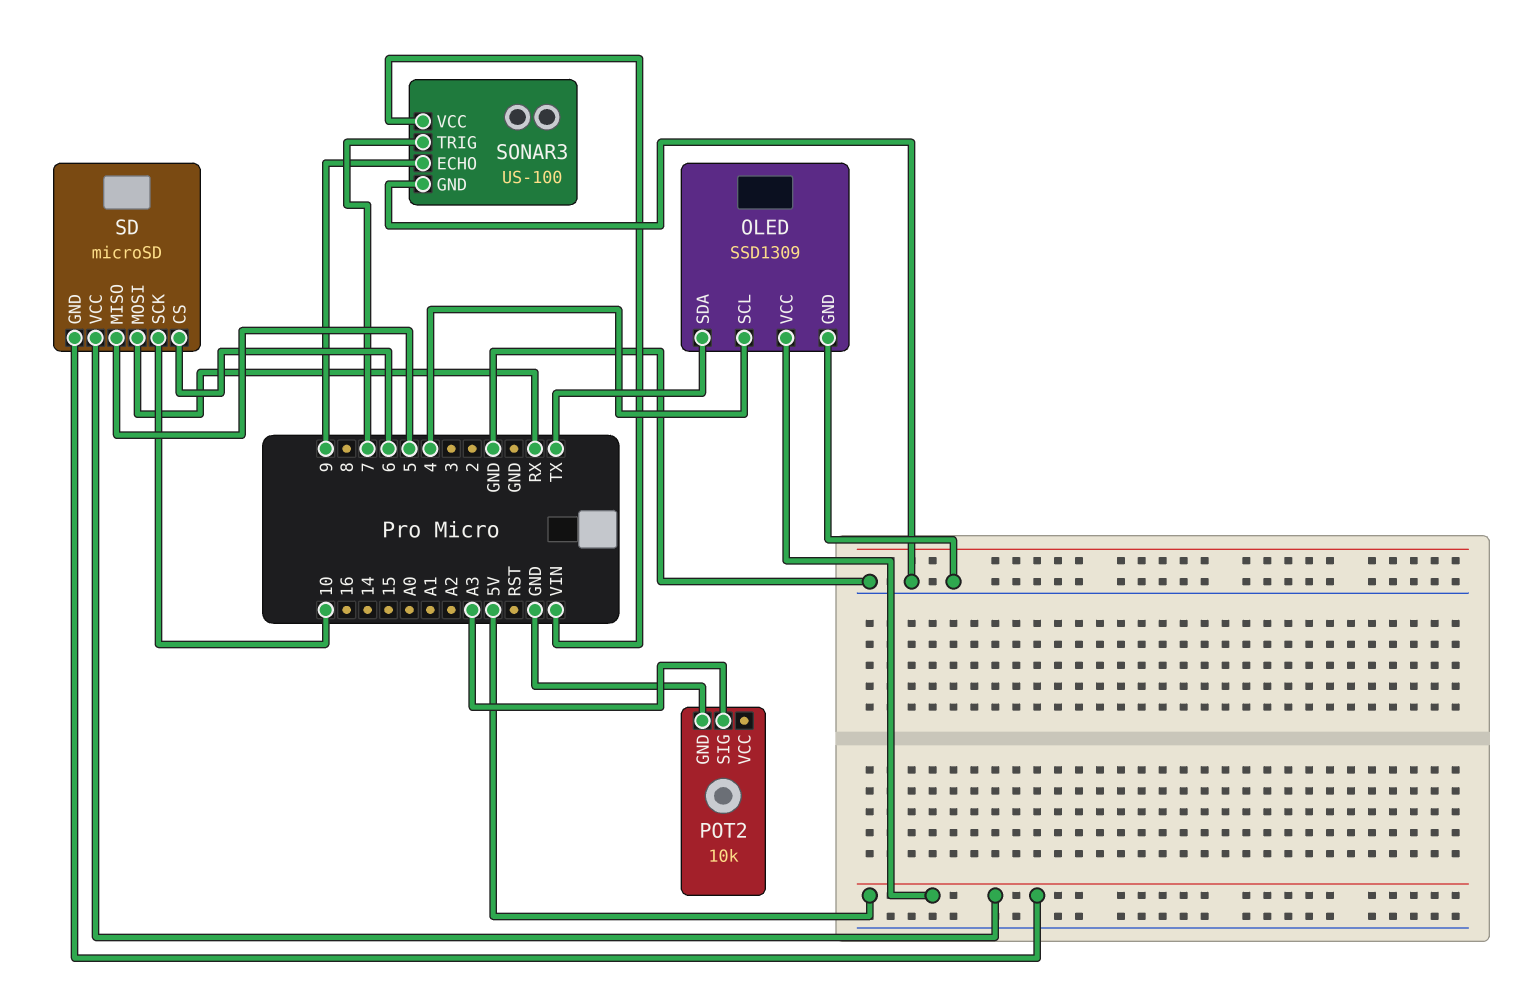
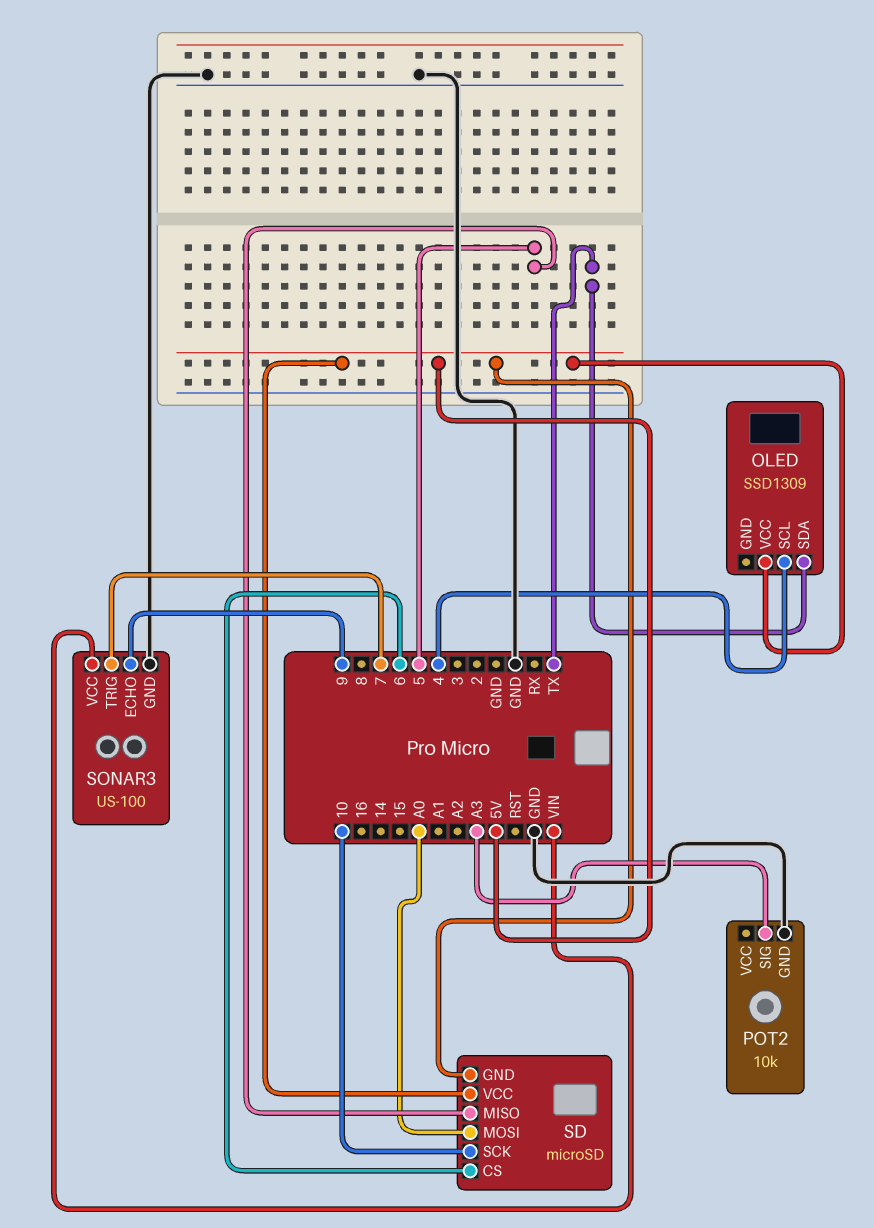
OLED pin GND: GND -> none
SD pin MOSI: RX -> A0

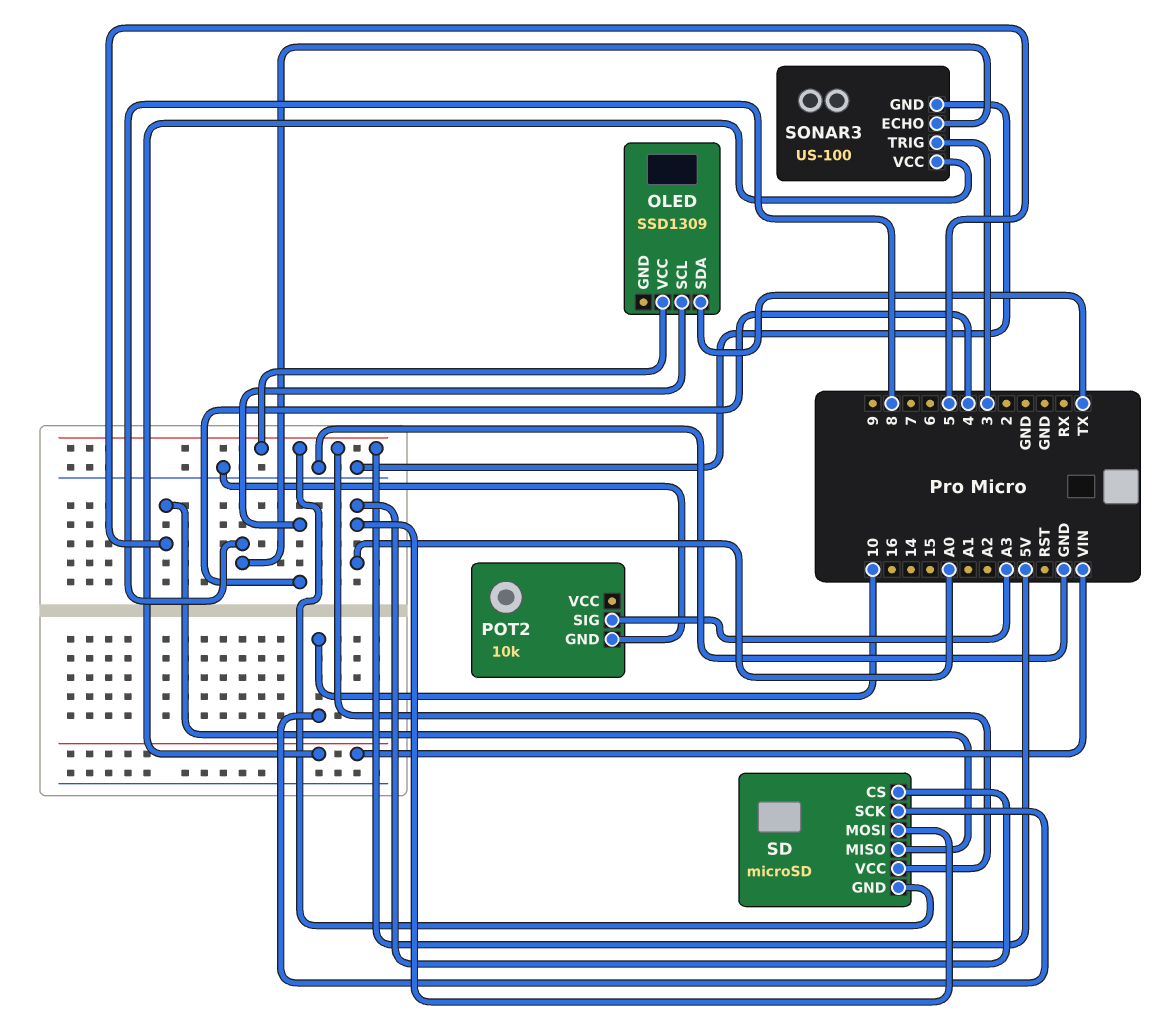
SD pin CS: 6 -> A0
SONAR3 pin ECHO: 9 -> 8
SONAR3 pin TRIG: 7 -> 3

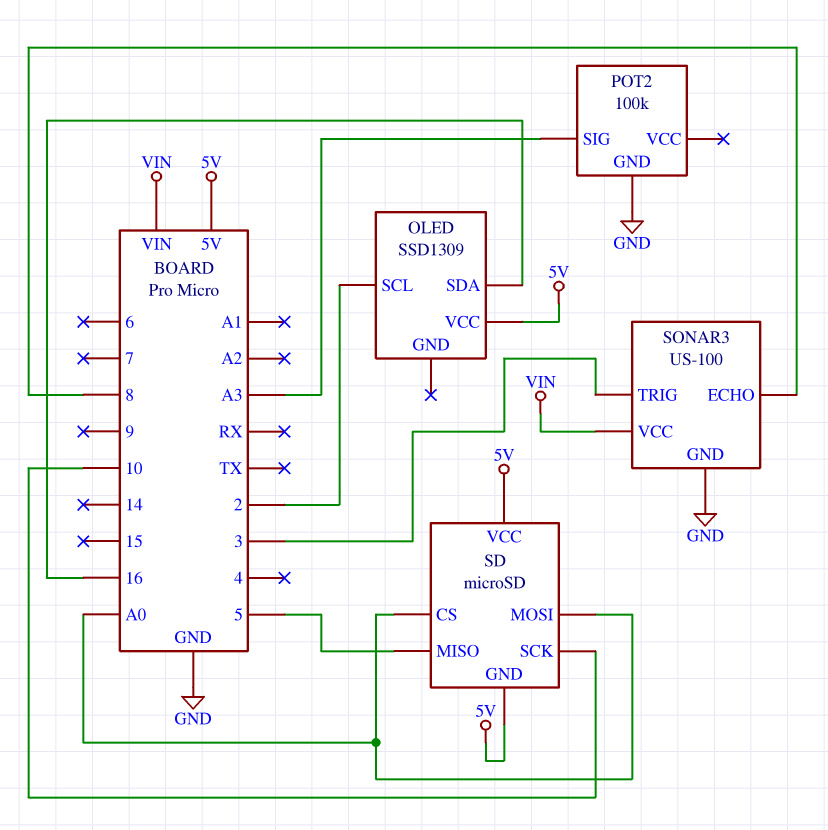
OLED pin SCL: 4 -> 2
OLED pin SDA: TX -> 16
POT2: 10k -> 100k

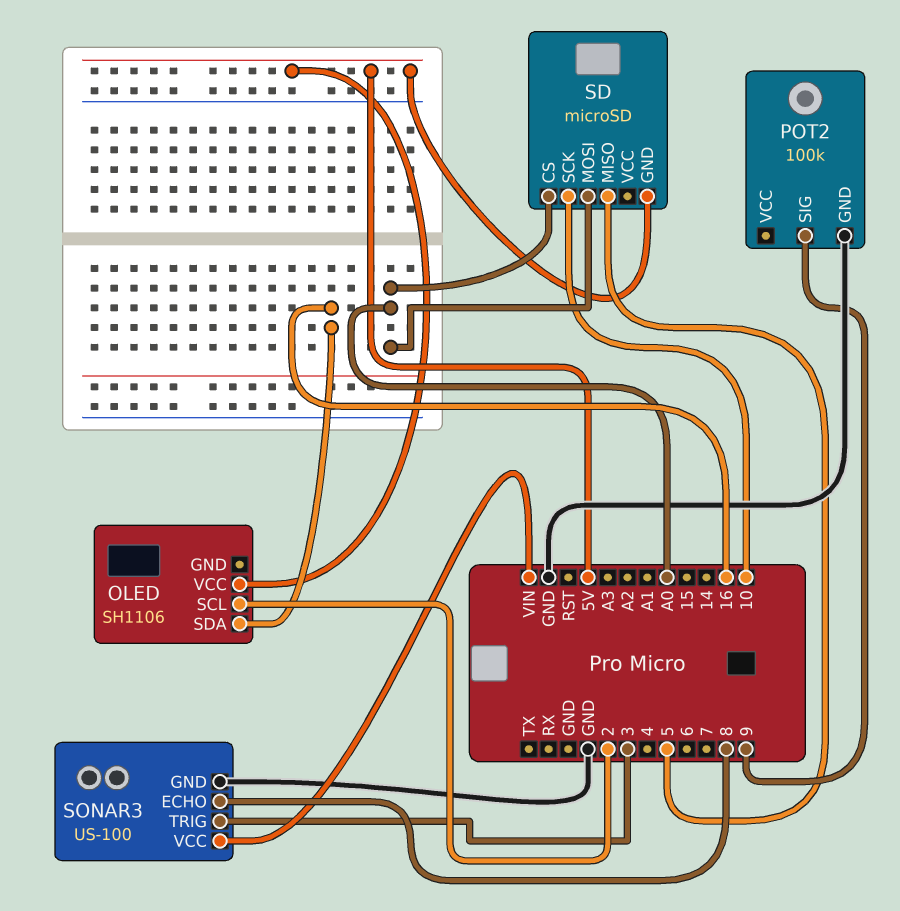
OLED: SSD1309 -> SH1106
POT2 pin SIG: A3 -> 9
SD pin VCC: 5V -> none

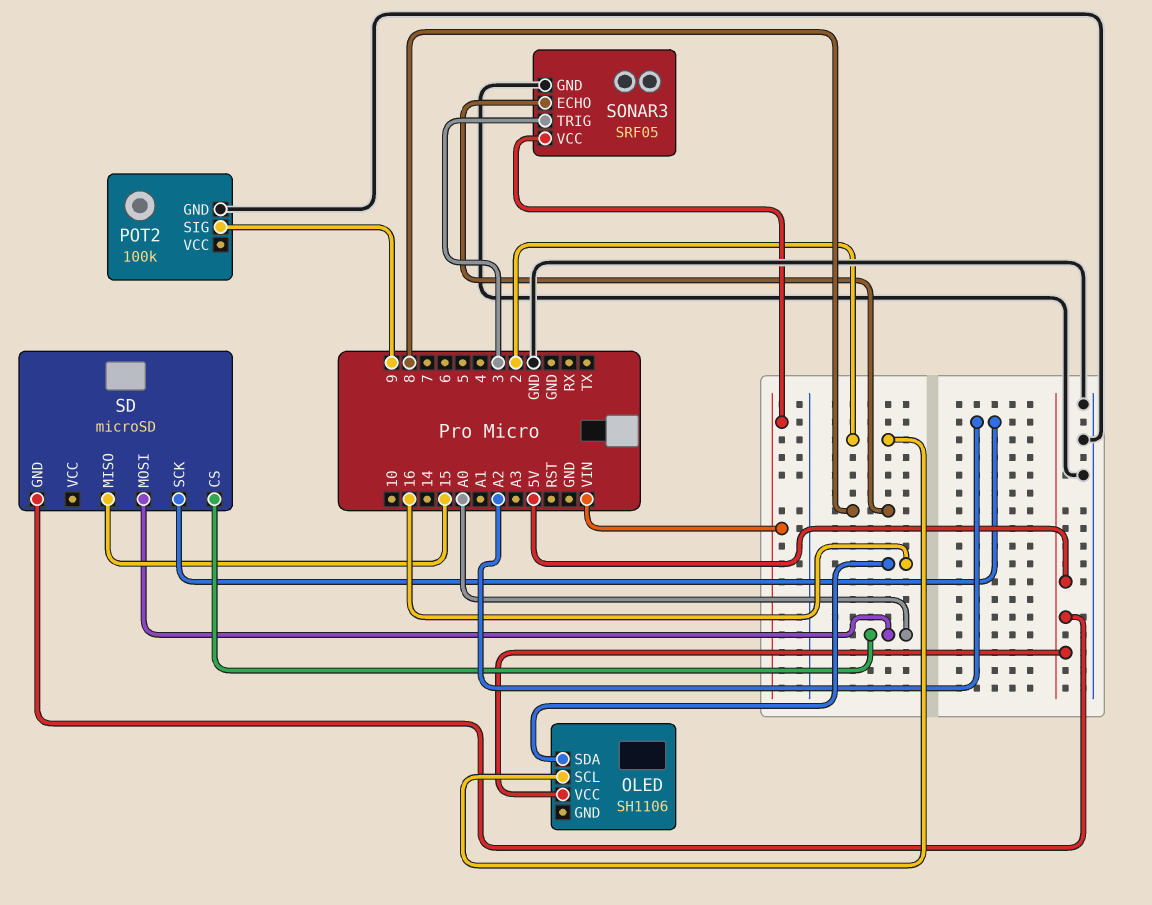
SD pin MISO: 5 -> 15
SD pin SCK: 10 -> A2
SONAR3: US-100 -> SRF05

